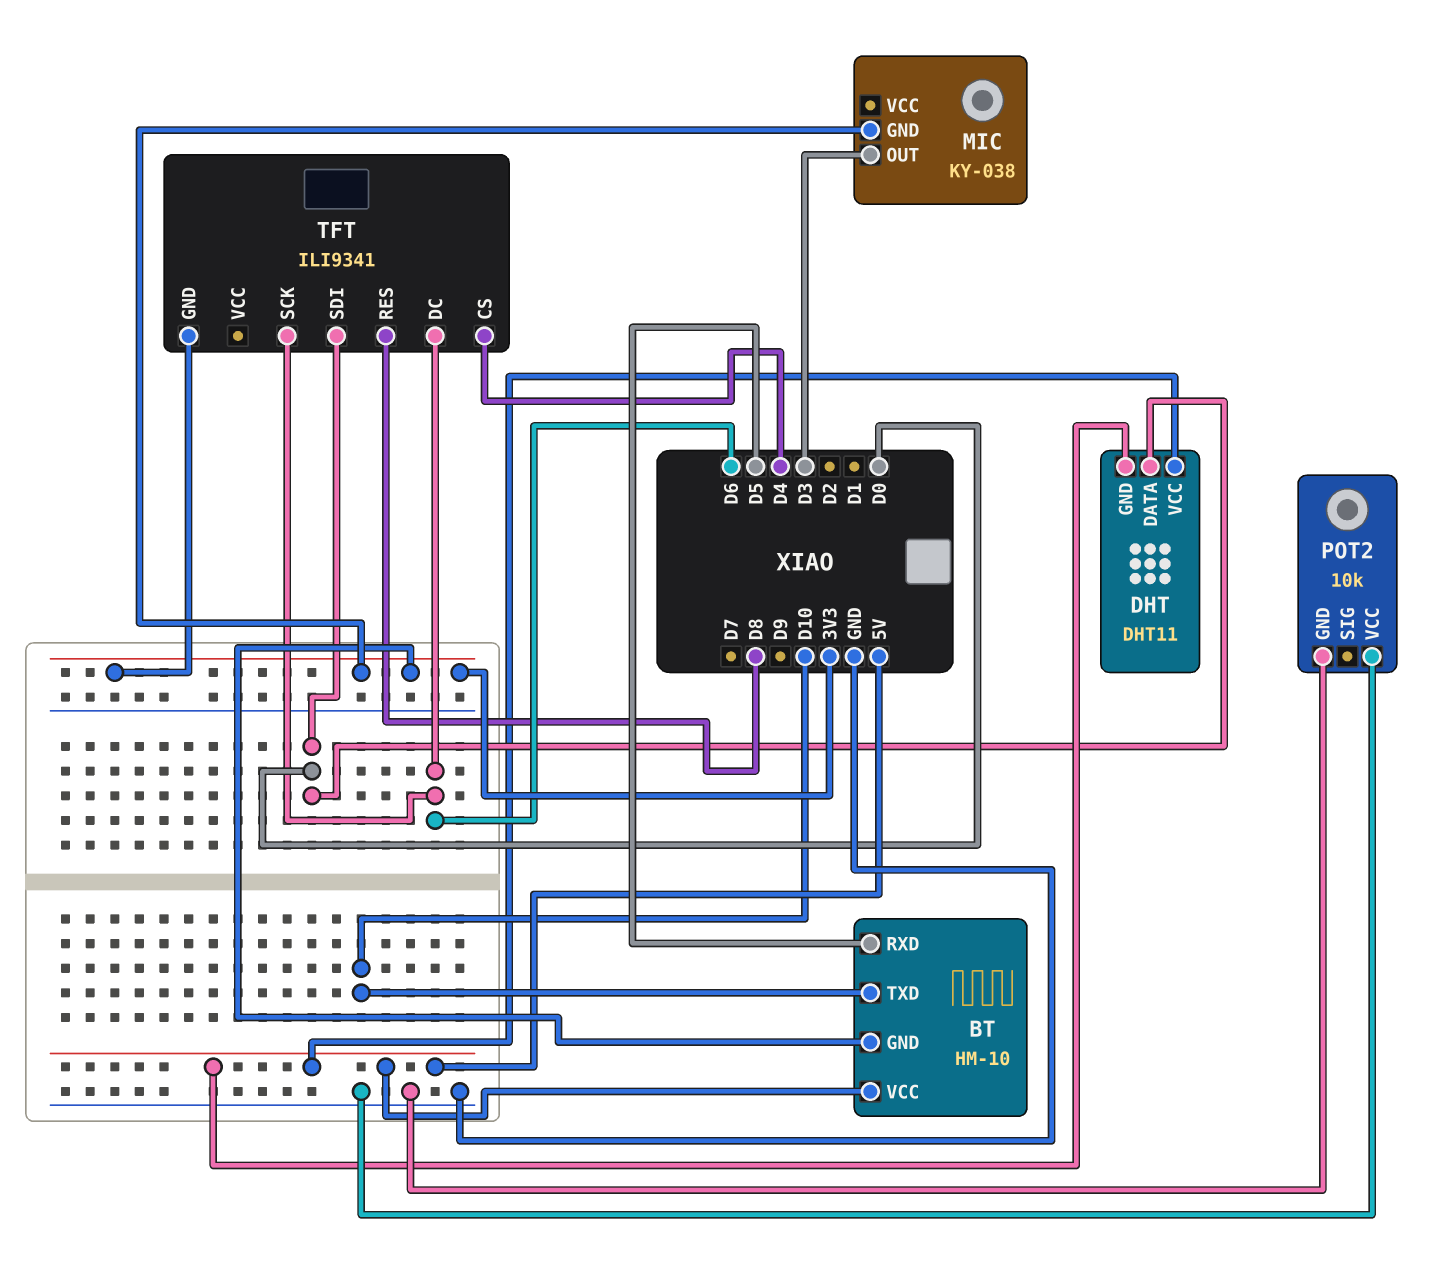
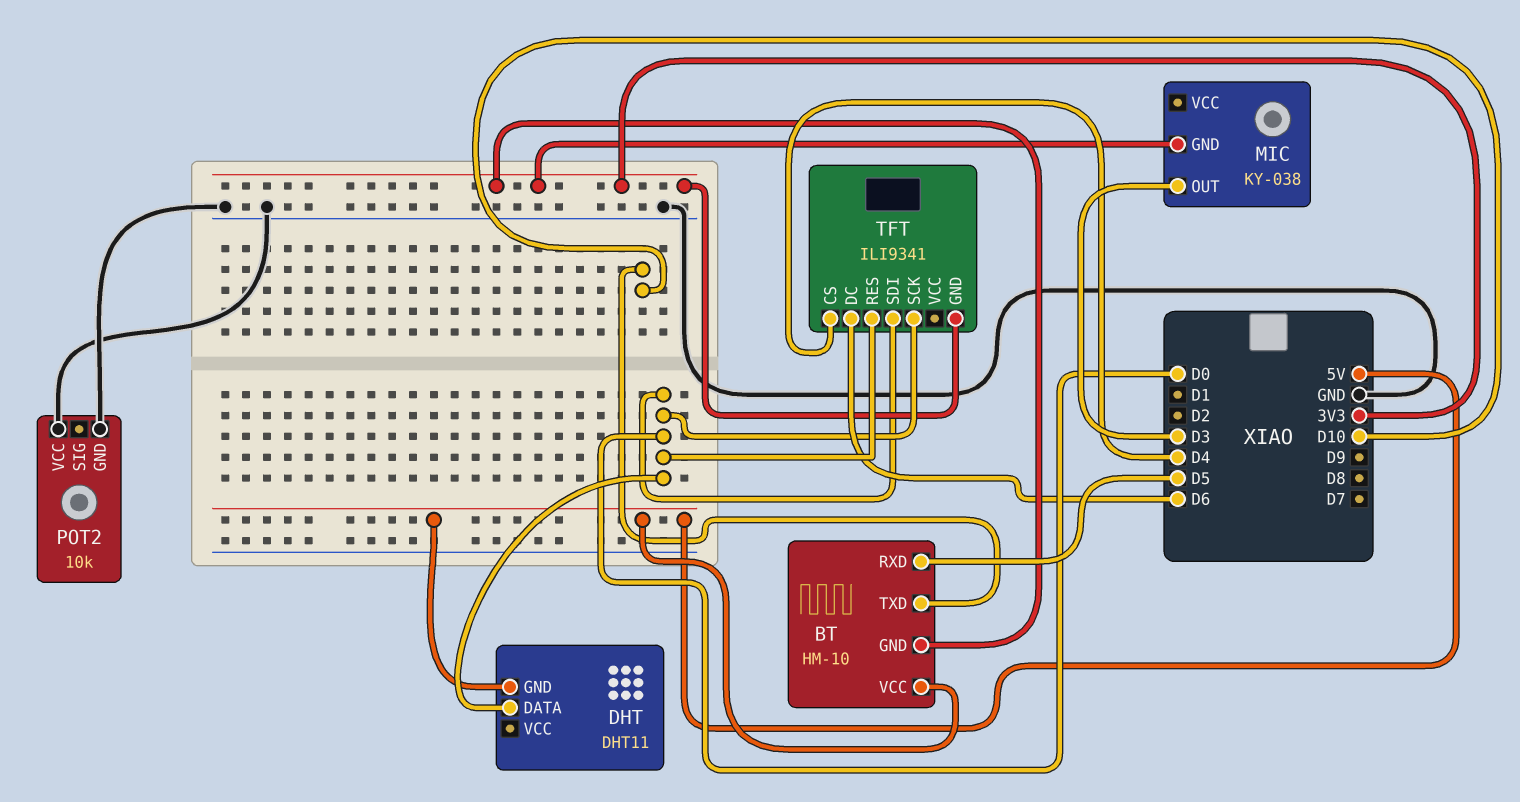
DHT pin VCC: 5V -> none
TFT pin RES: D8 -> D0
TFT pin SCK: D6 -> D0

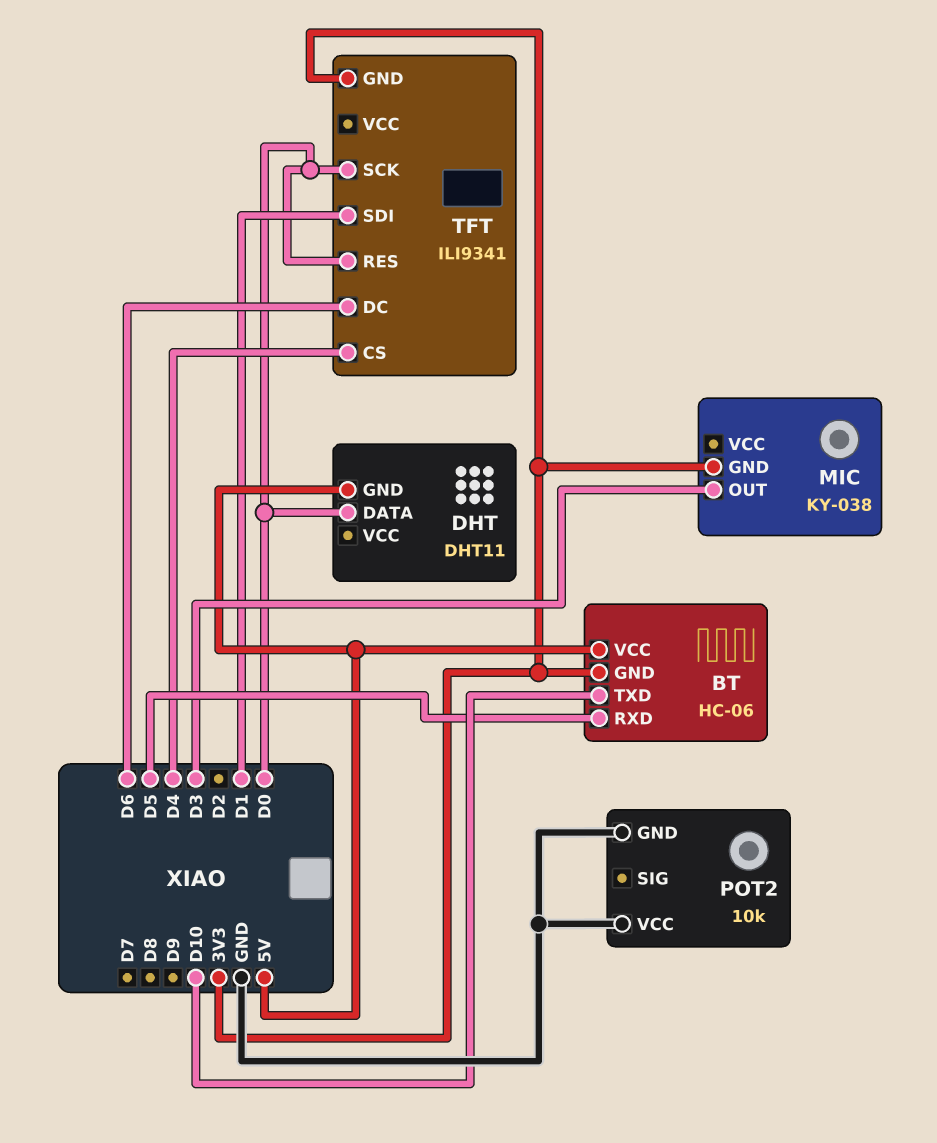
BT: HM-10 -> HC-06
TFT pin SDI: D0 -> D1

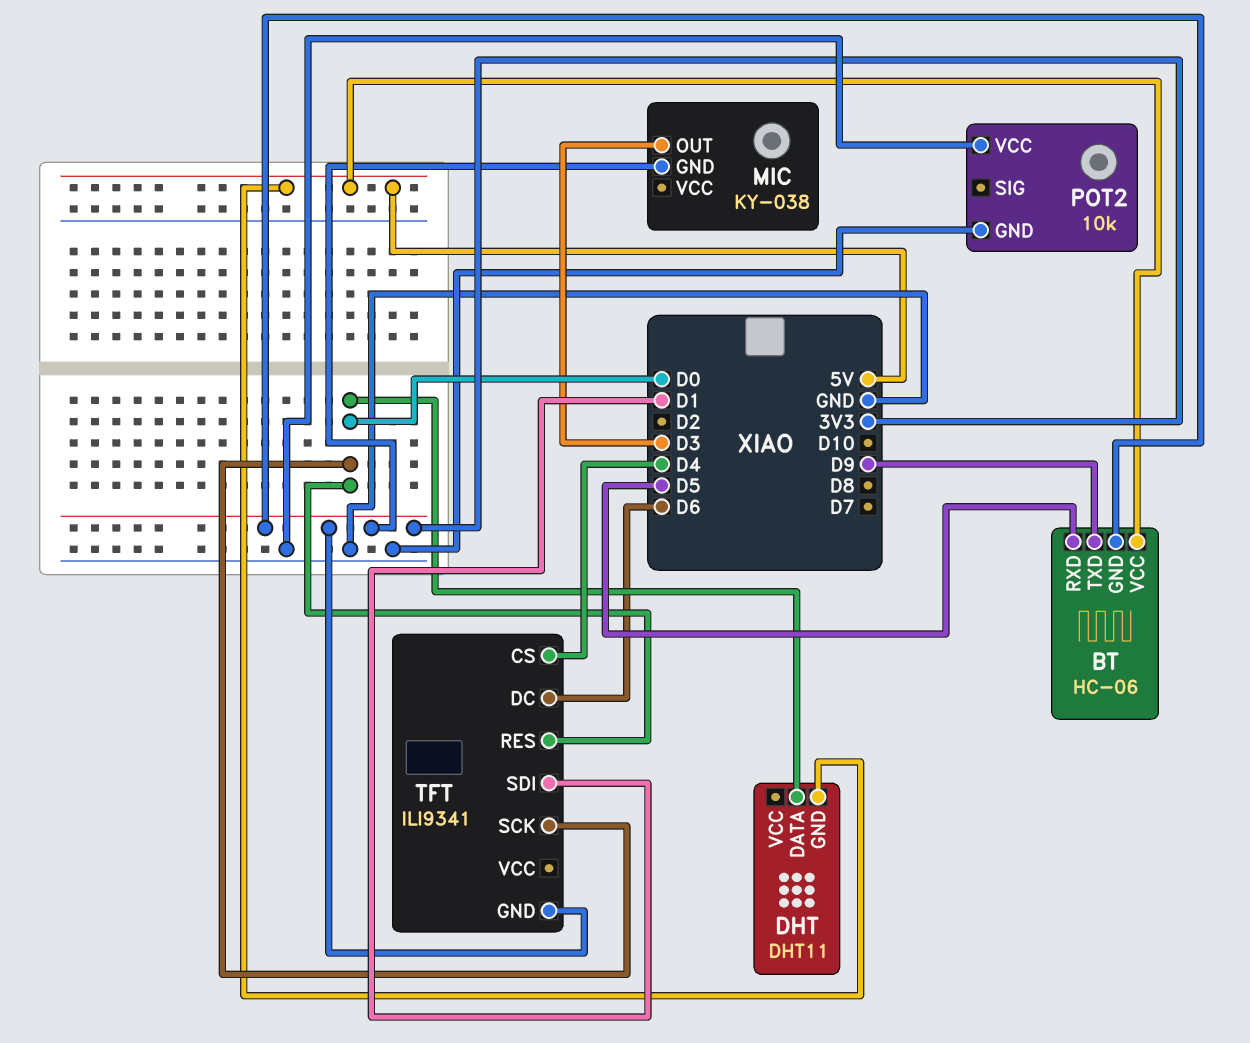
BT pin TXD: D10 -> D9

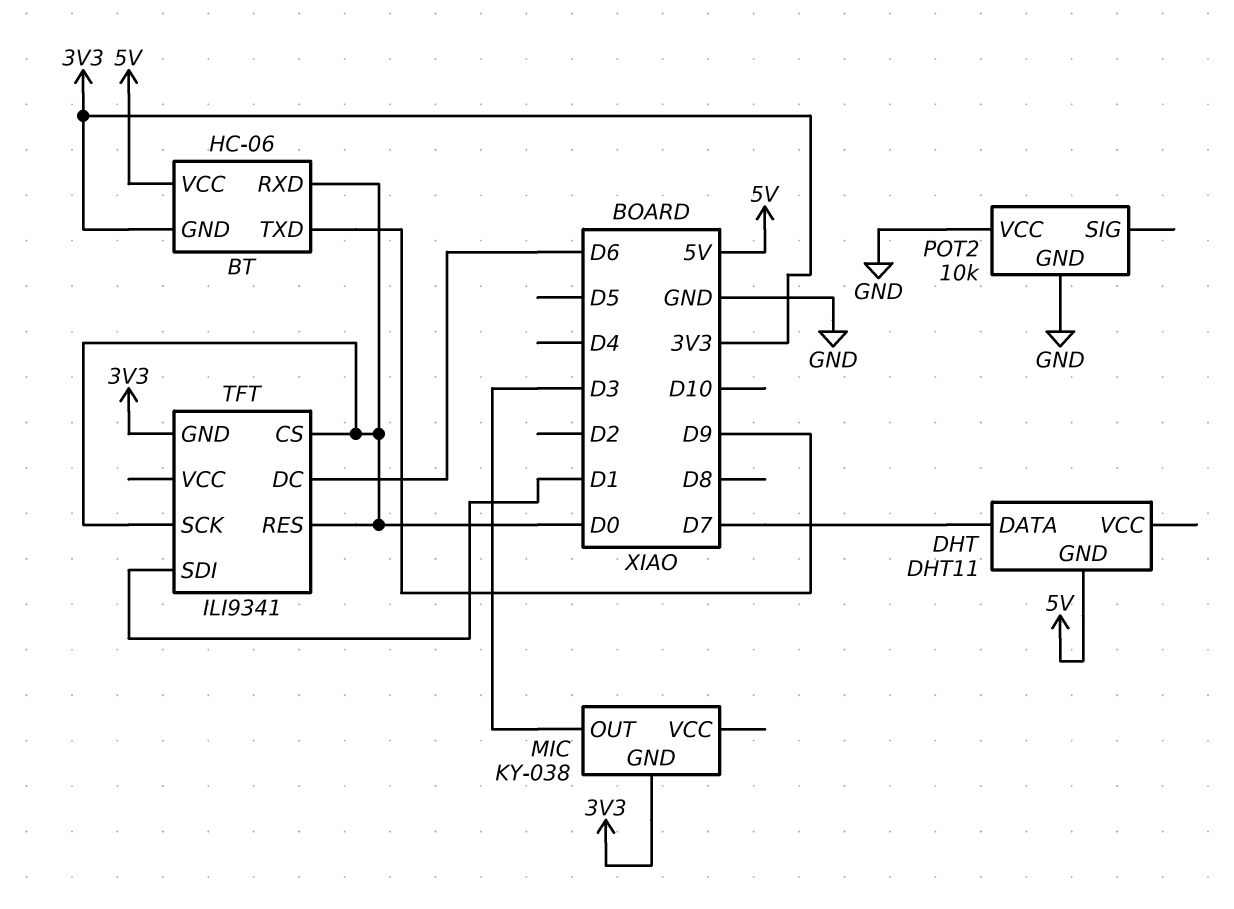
BT pin RXD: D5 -> D0
DHT pin DATA: D0 -> D7
TFT pin CS: D4 -> D0

